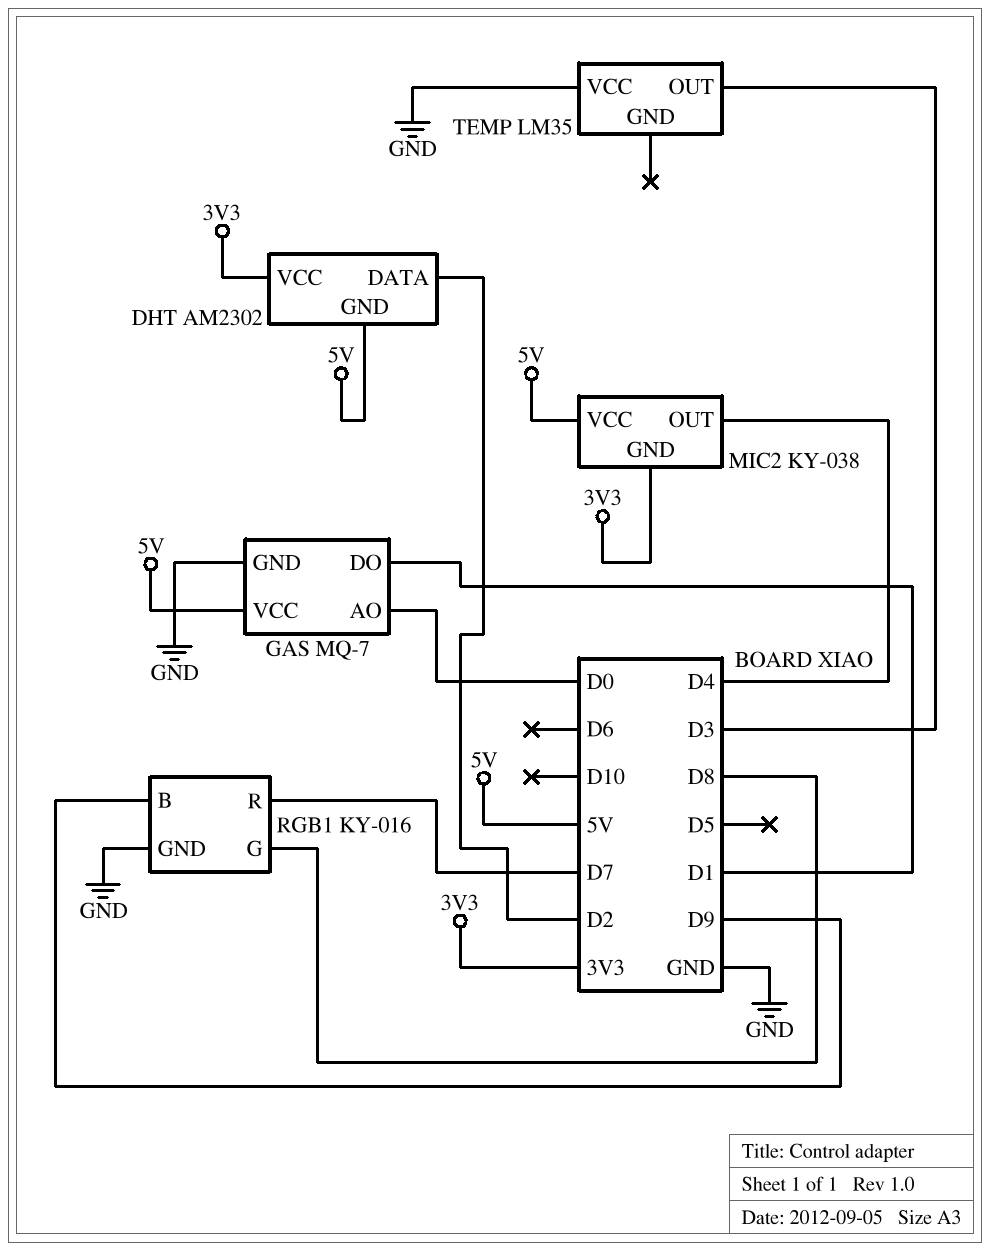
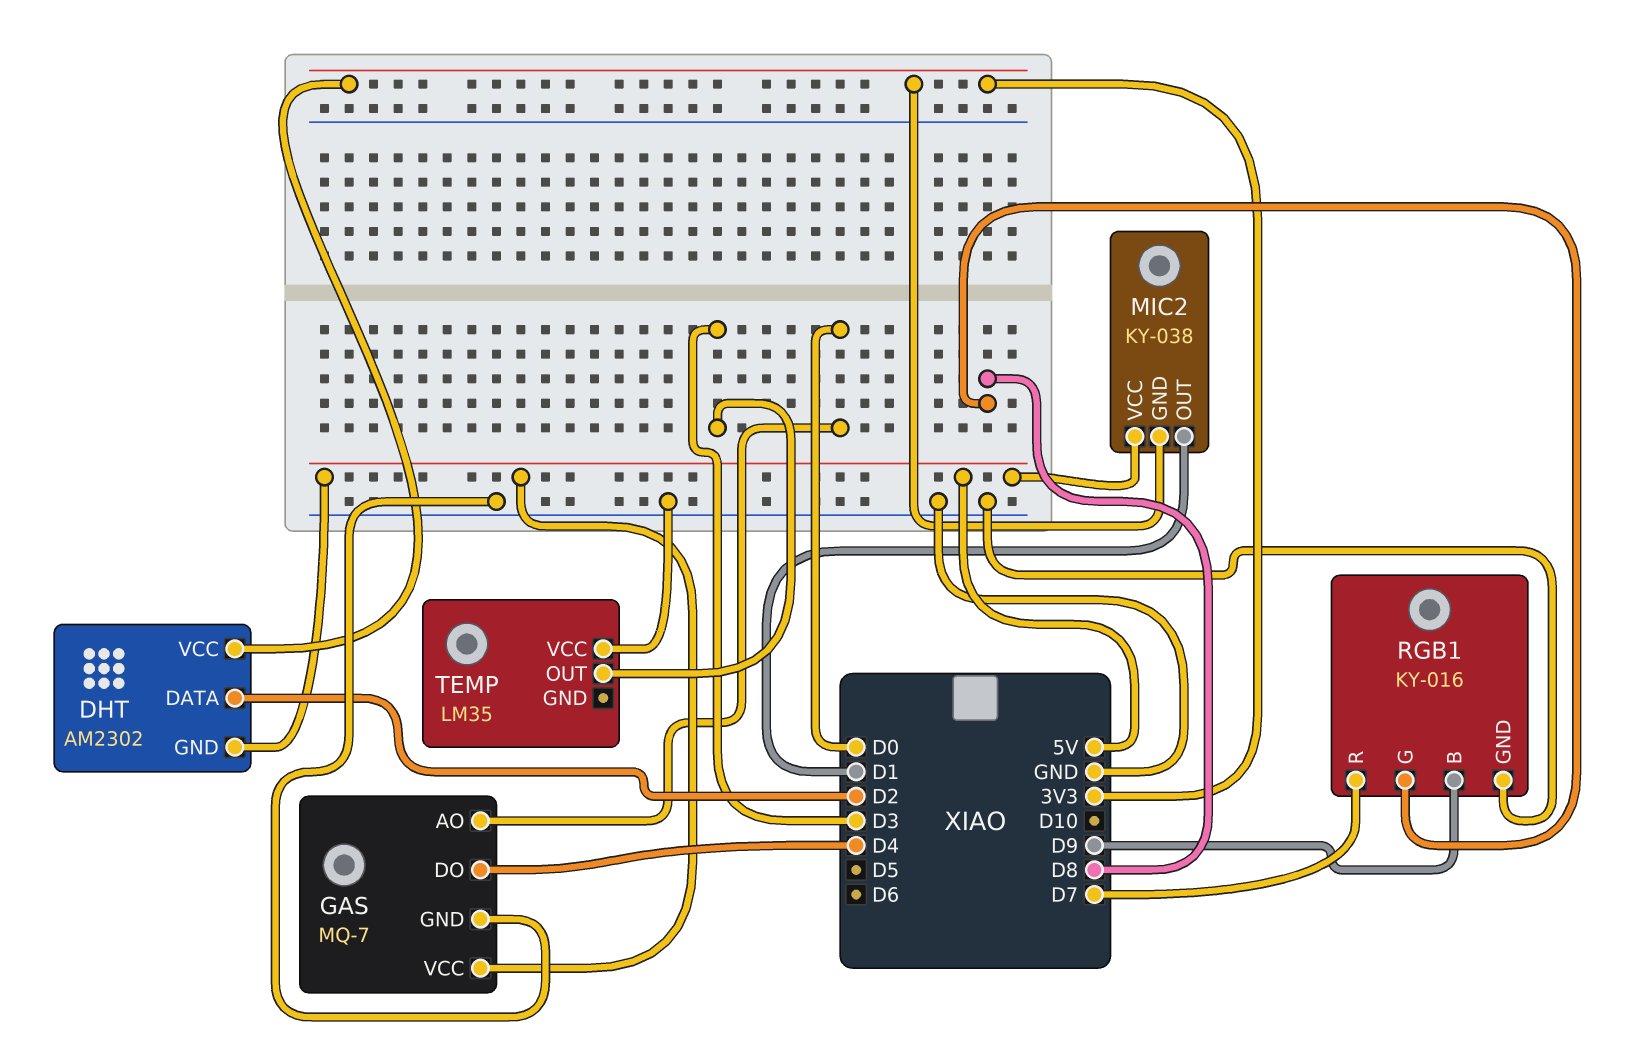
GAS pin DO: D1 -> D4
MIC2 pin OUT: D4 -> D1

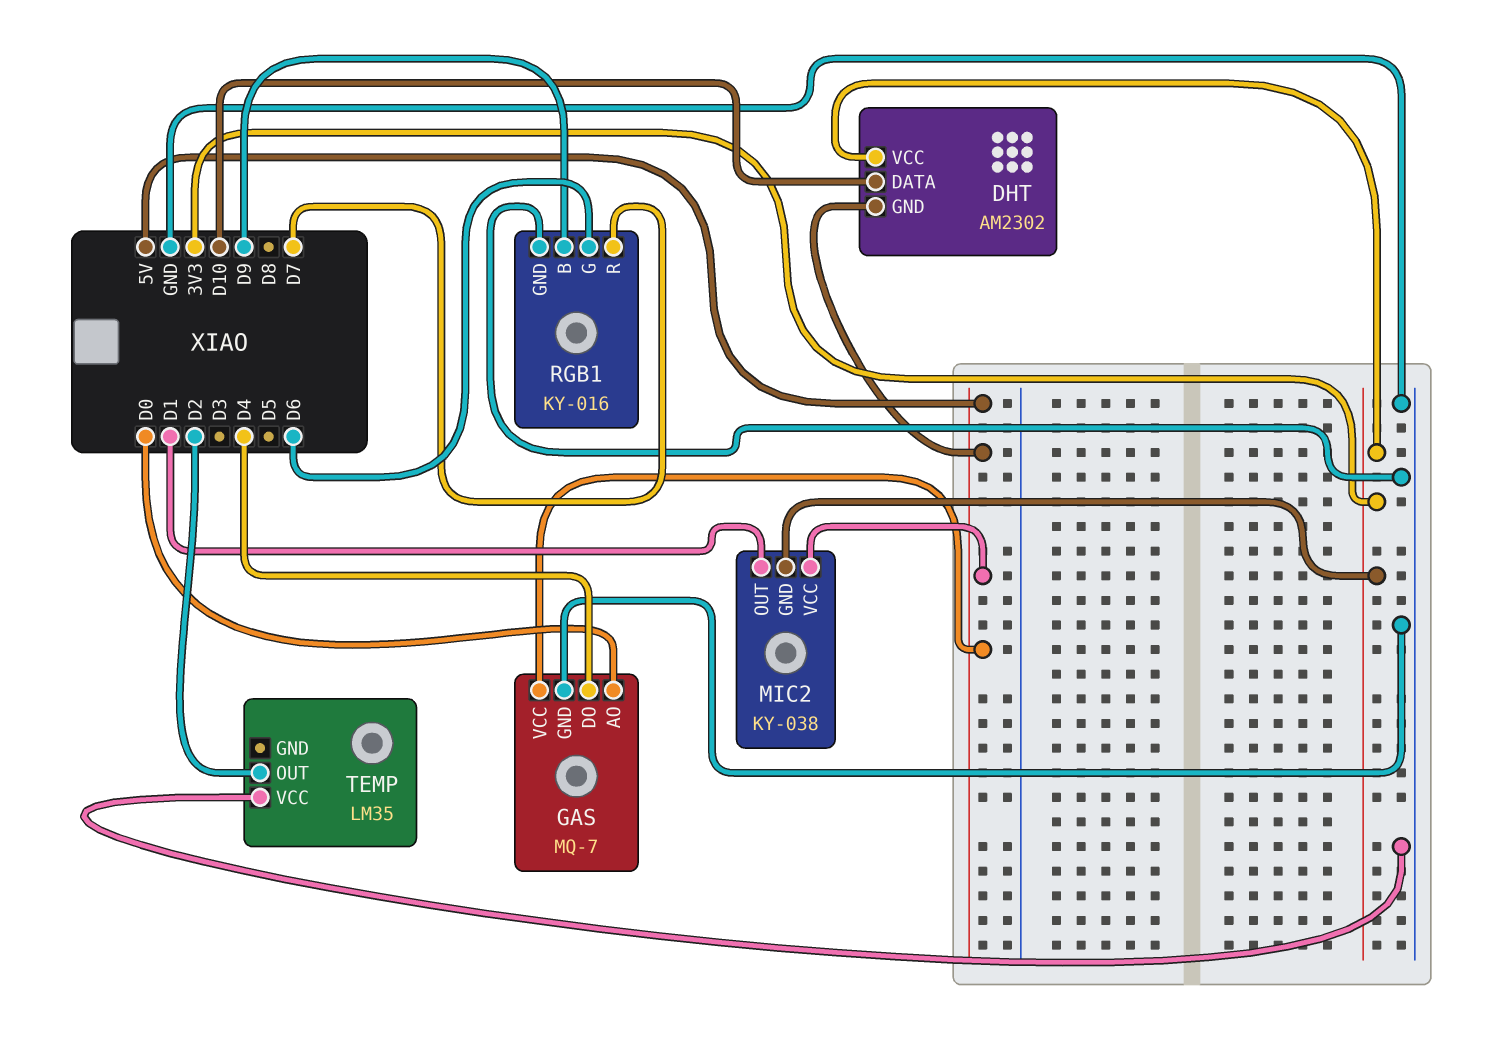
DHT pin DATA: D2 -> D10
RGB1 pin G: D8 -> D6
TEMP pin OUT: D3 -> D2

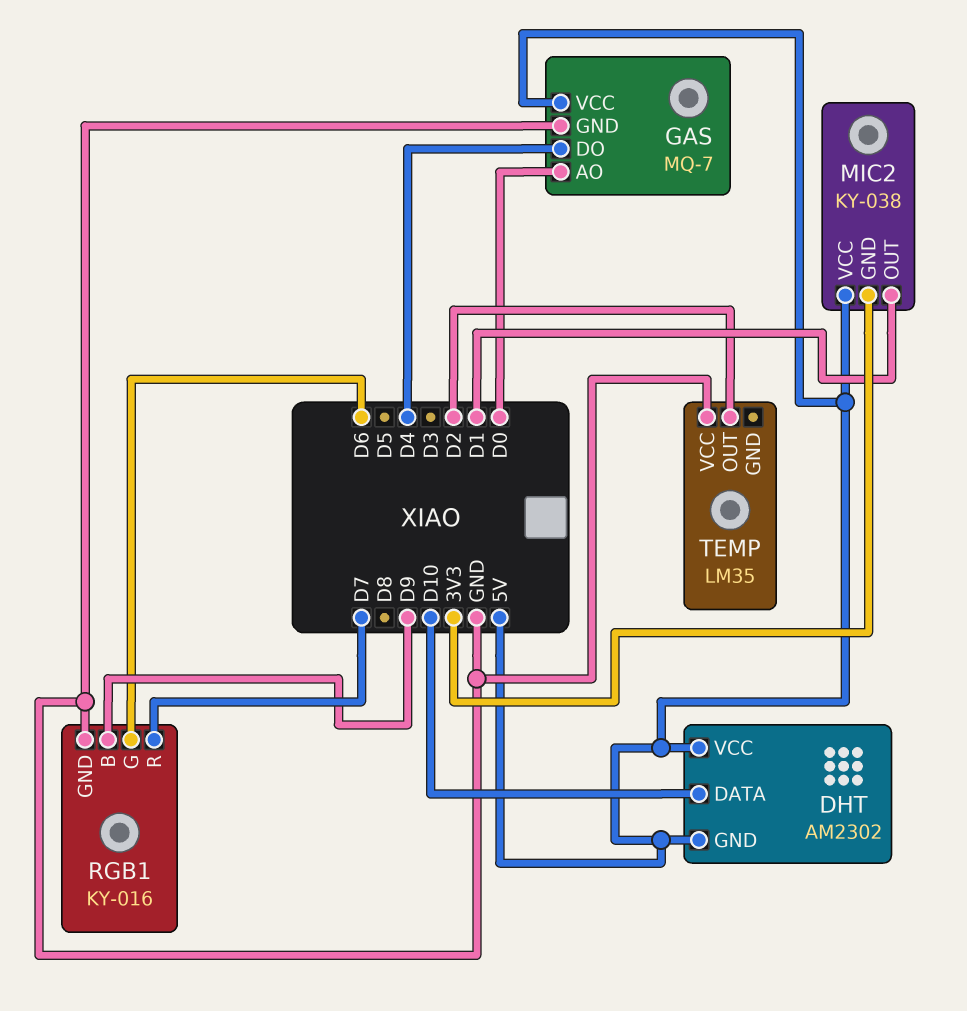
DHT pin VCC: 3V3 -> 5V

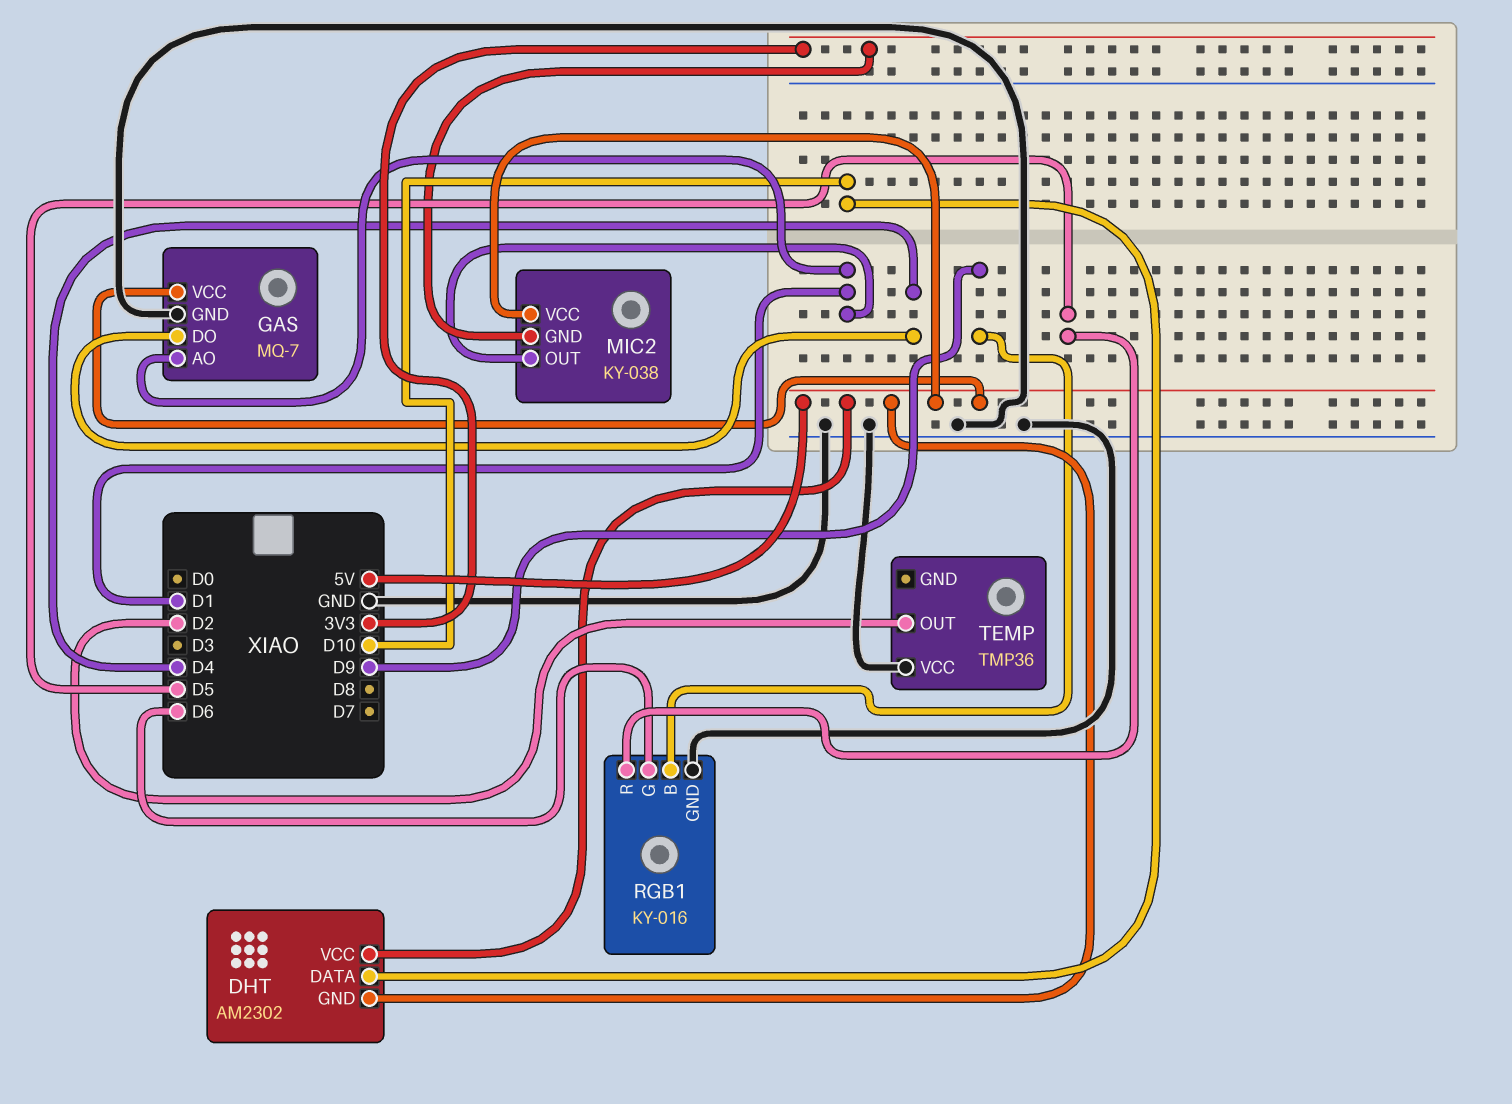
GAS pin AO: D0 -> D1
RGB1 pin R: D7 -> D5
TEMP: LM35 -> TMP36

